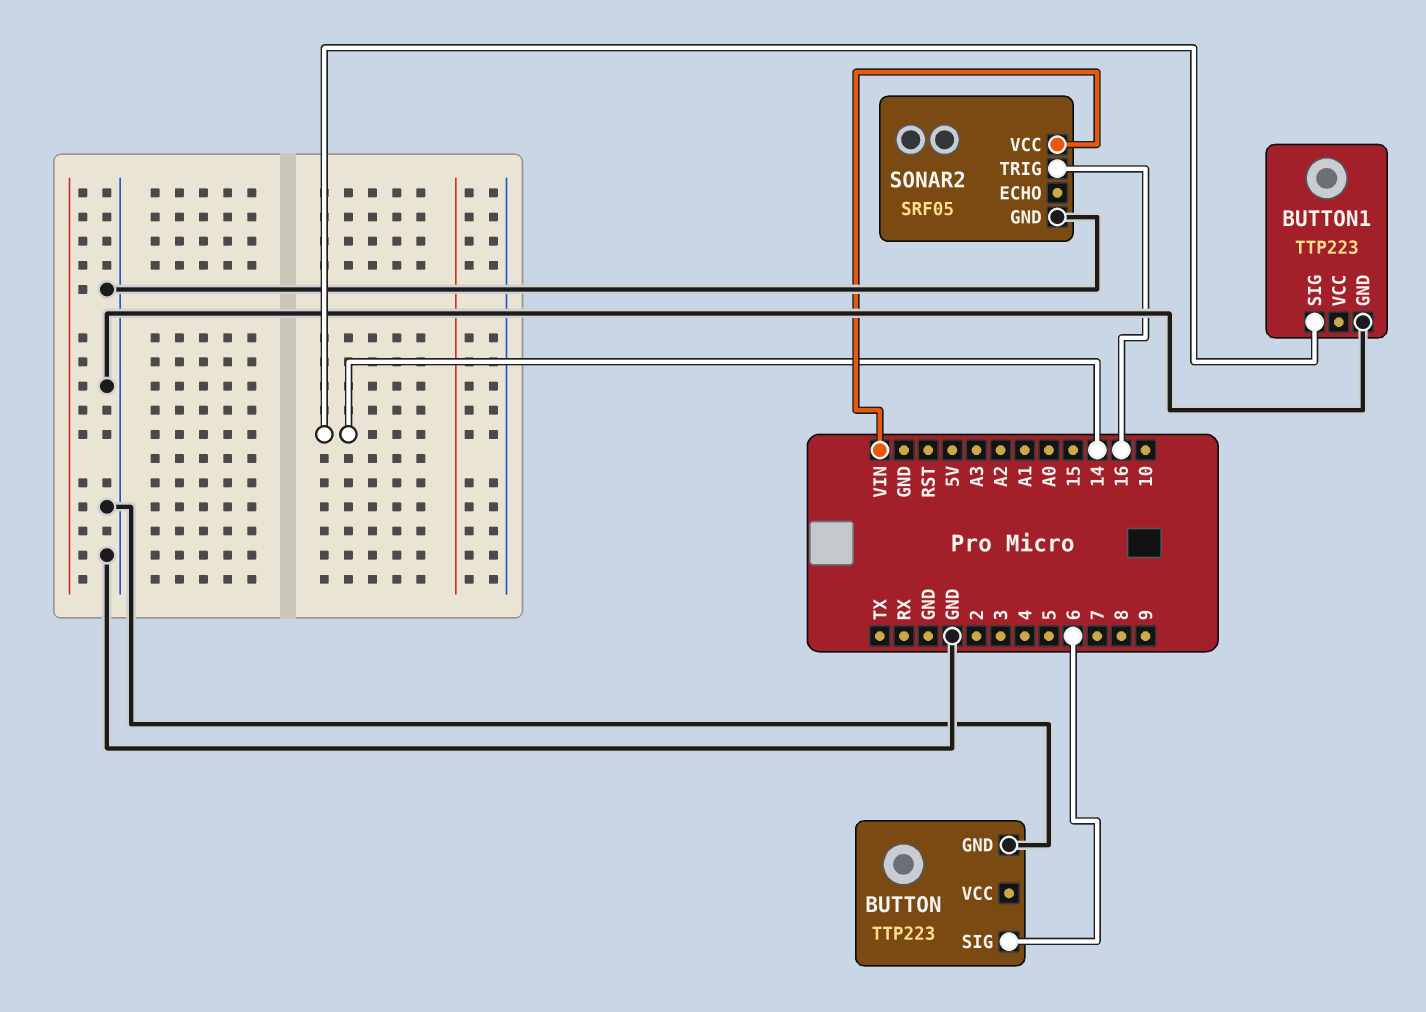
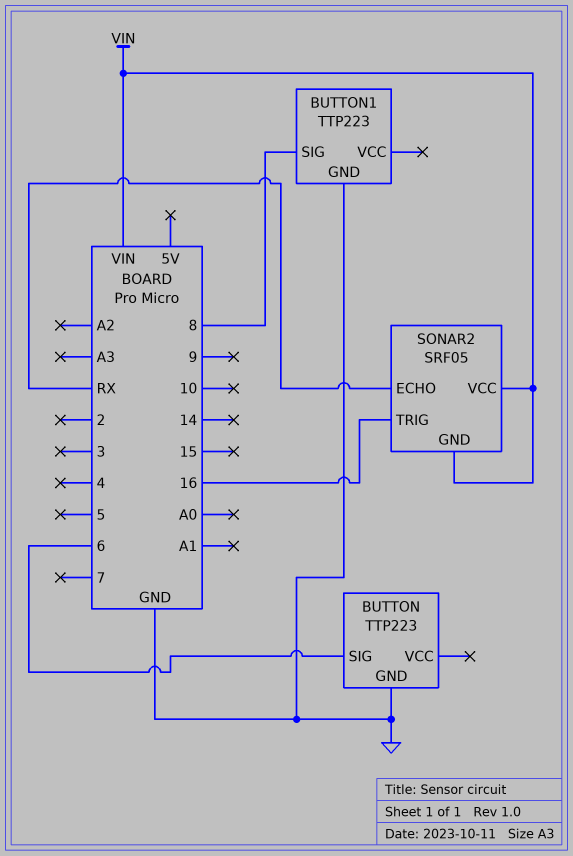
BUTTON1 pin SIG: 14 -> 8
SONAR2 pin ECHO: none -> RX
SONAR2 pin GND: GND -> VIN

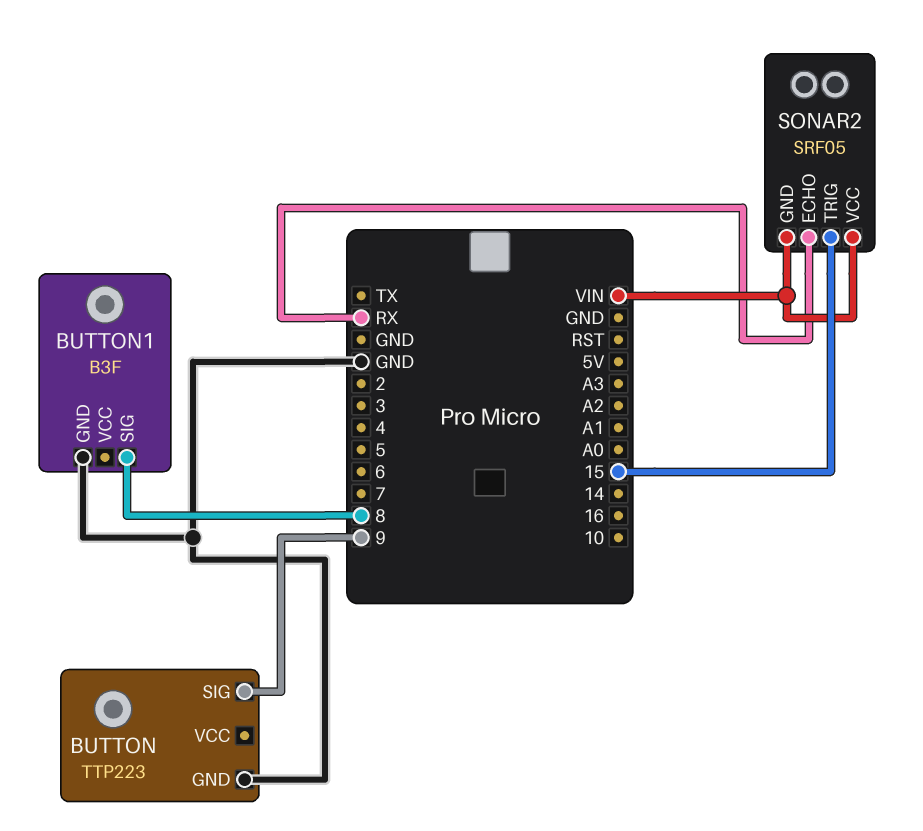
BUTTON pin SIG: 6 -> 9
BUTTON1: TTP223 -> B3F
SONAR2 pin TRIG: 16 -> 15

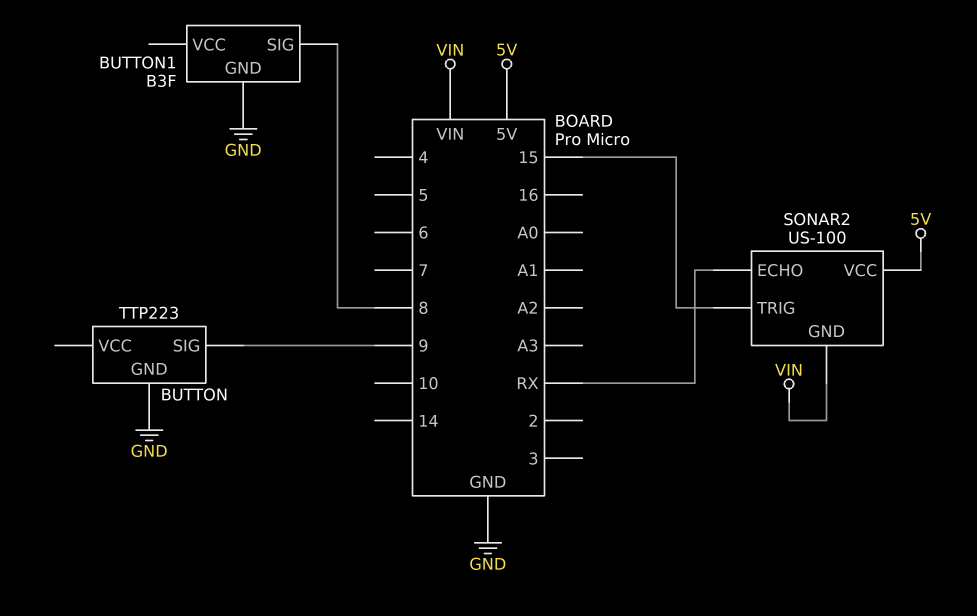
SONAR2: SRF05 -> US-100
SONAR2 pin VCC: VIN -> 5V

